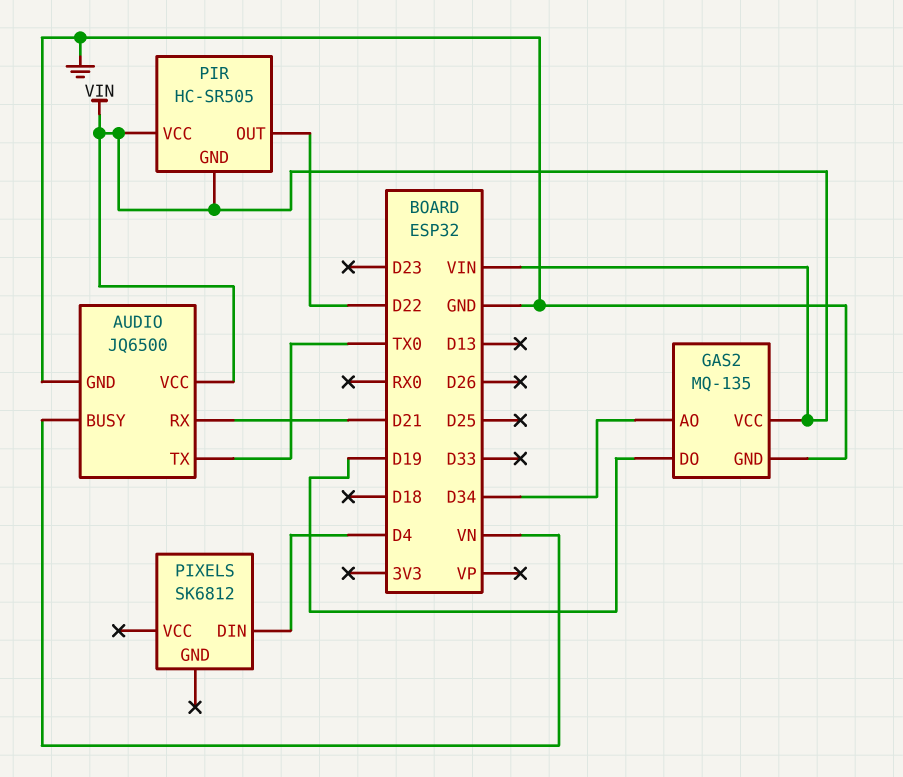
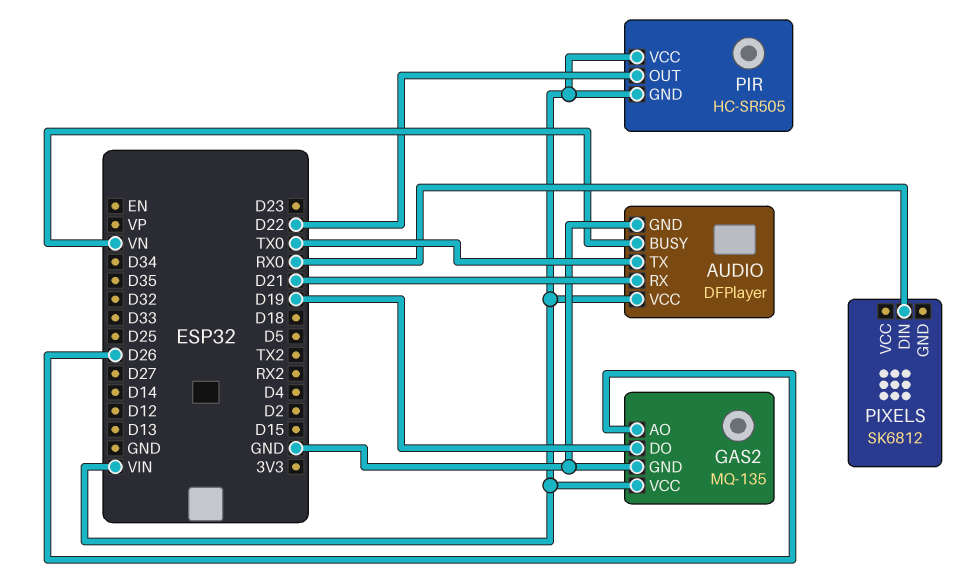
AUDIO: JQ6500 -> DFPlayer
GAS2 pin AO: D34 -> D26
PIXELS pin DIN: D4 -> RX0

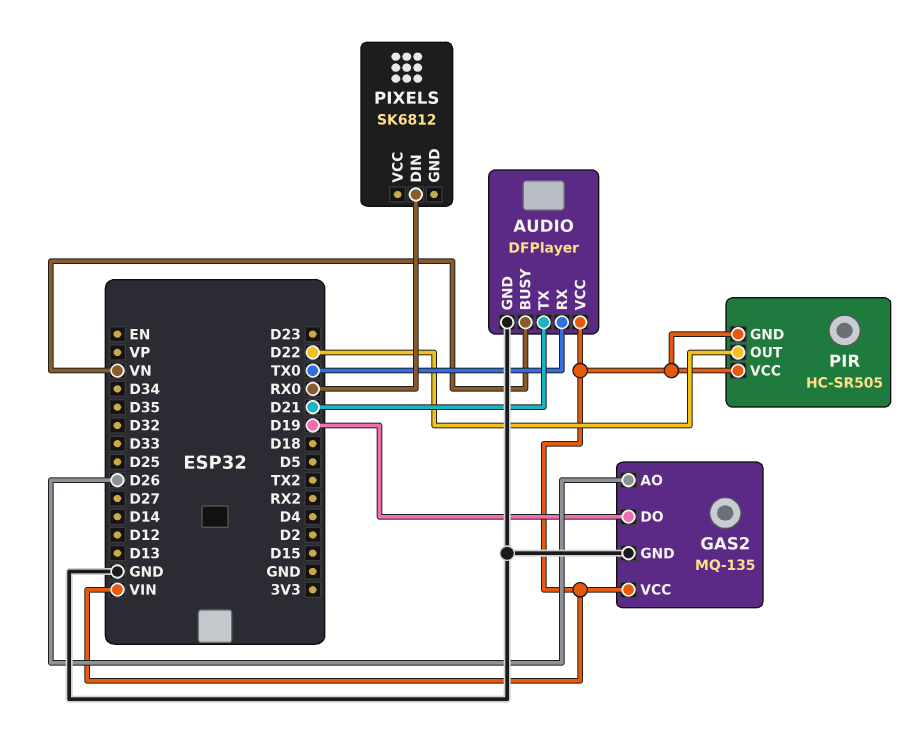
AUDIO pin RX: D21 -> TX0
AUDIO pin TX: TX0 -> D21

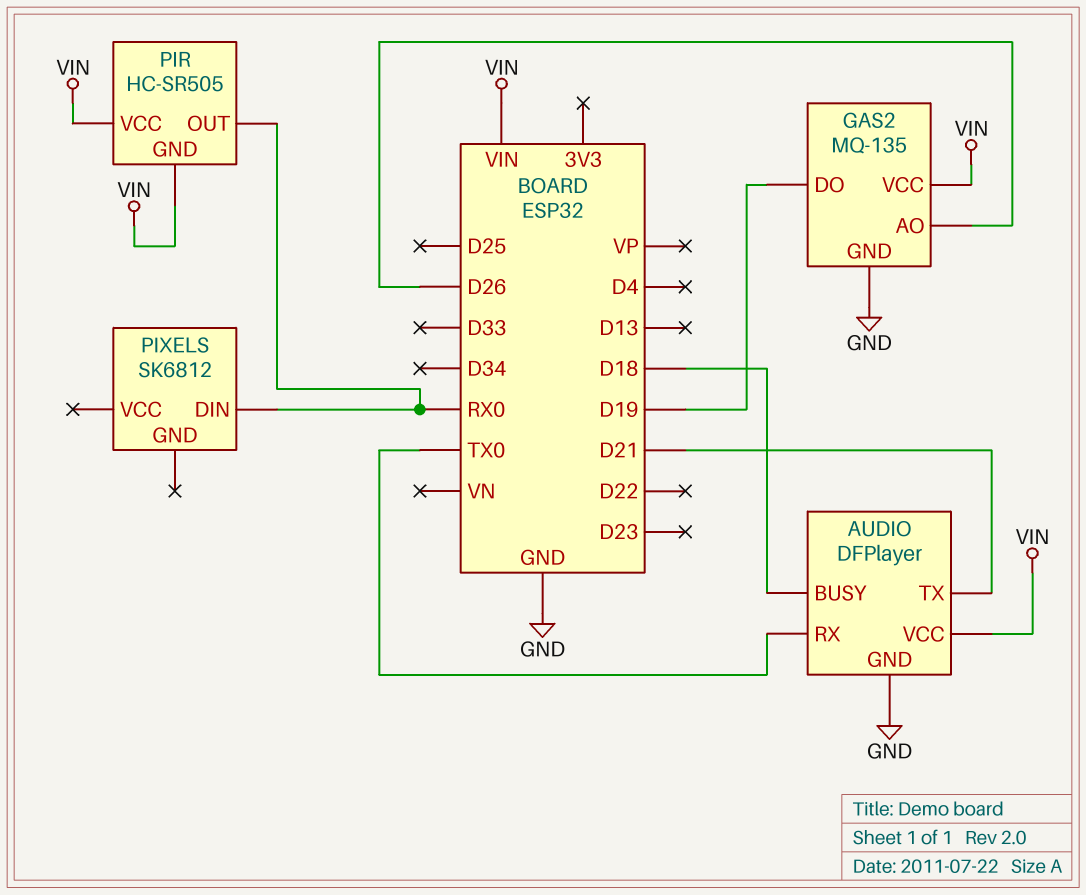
AUDIO pin BUSY: VN -> D18
PIR pin OUT: D22 -> RX0

